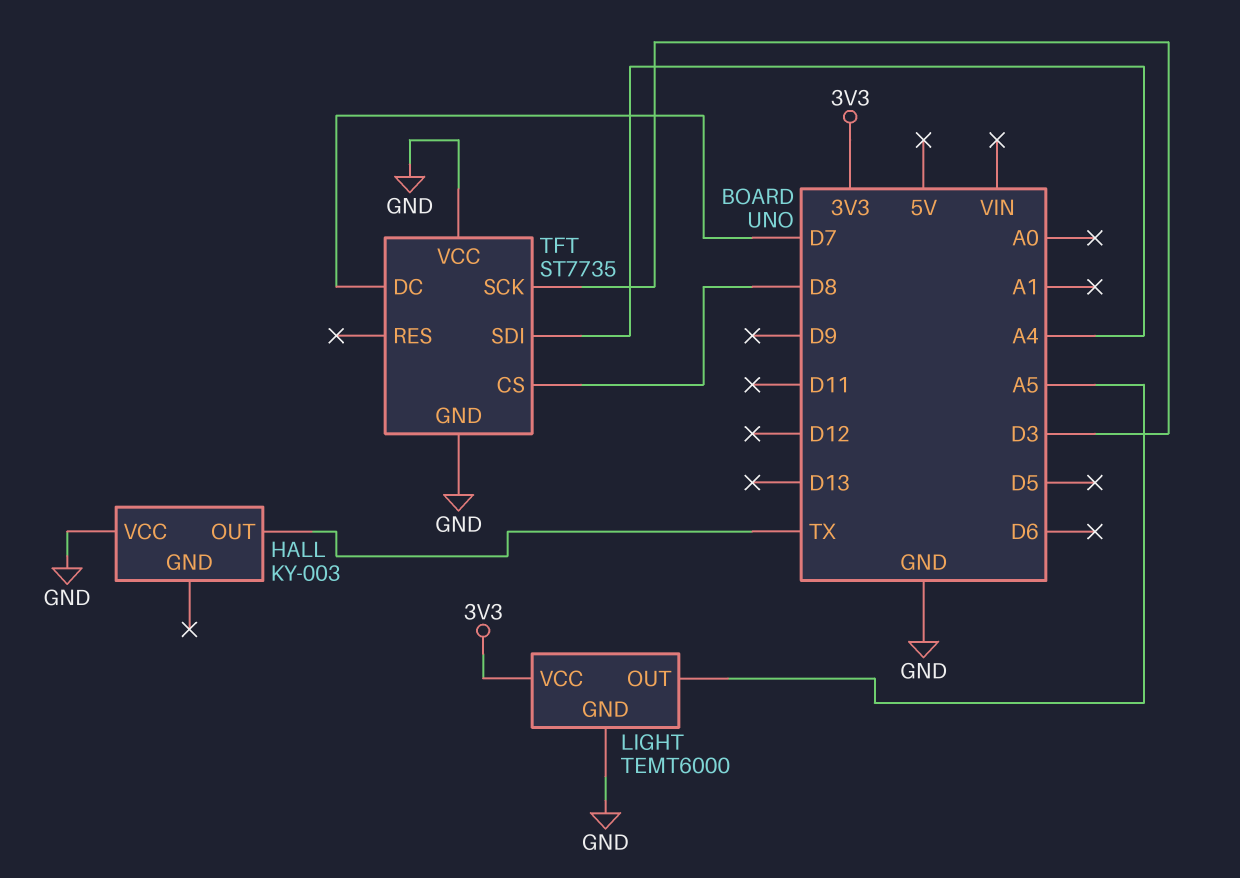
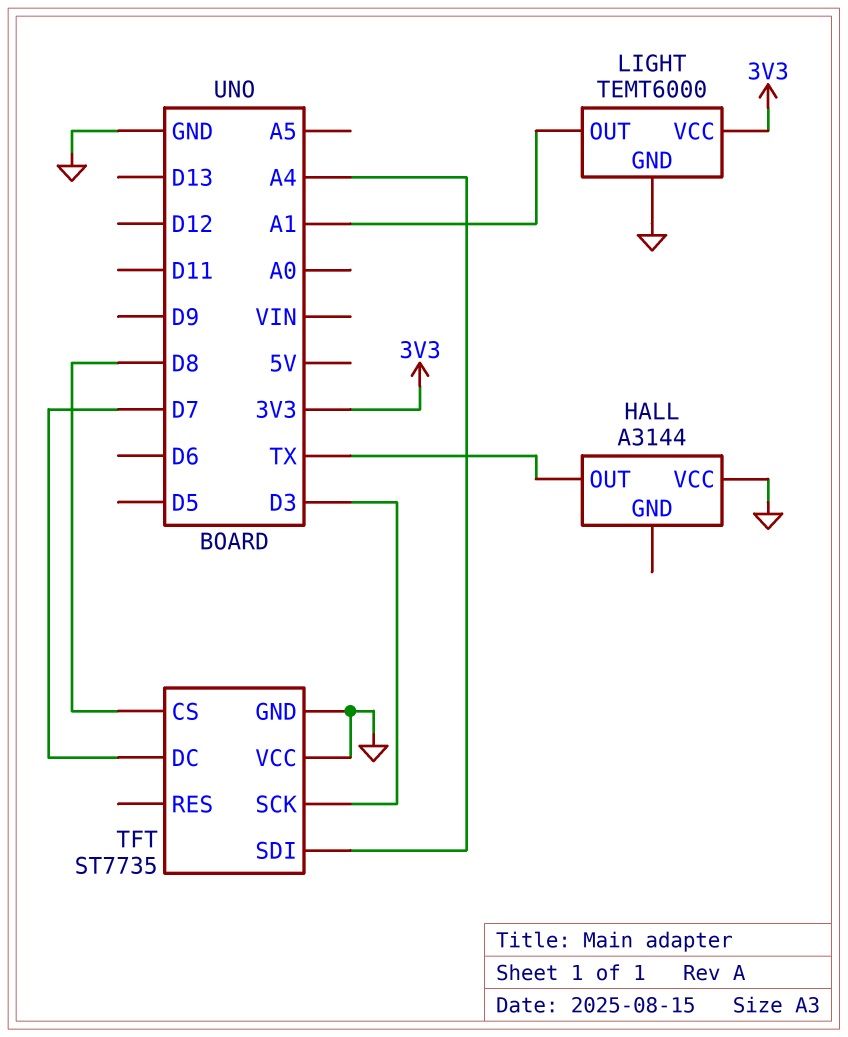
HALL: KY-003 -> A3144
LIGHT pin OUT: A5 -> A1

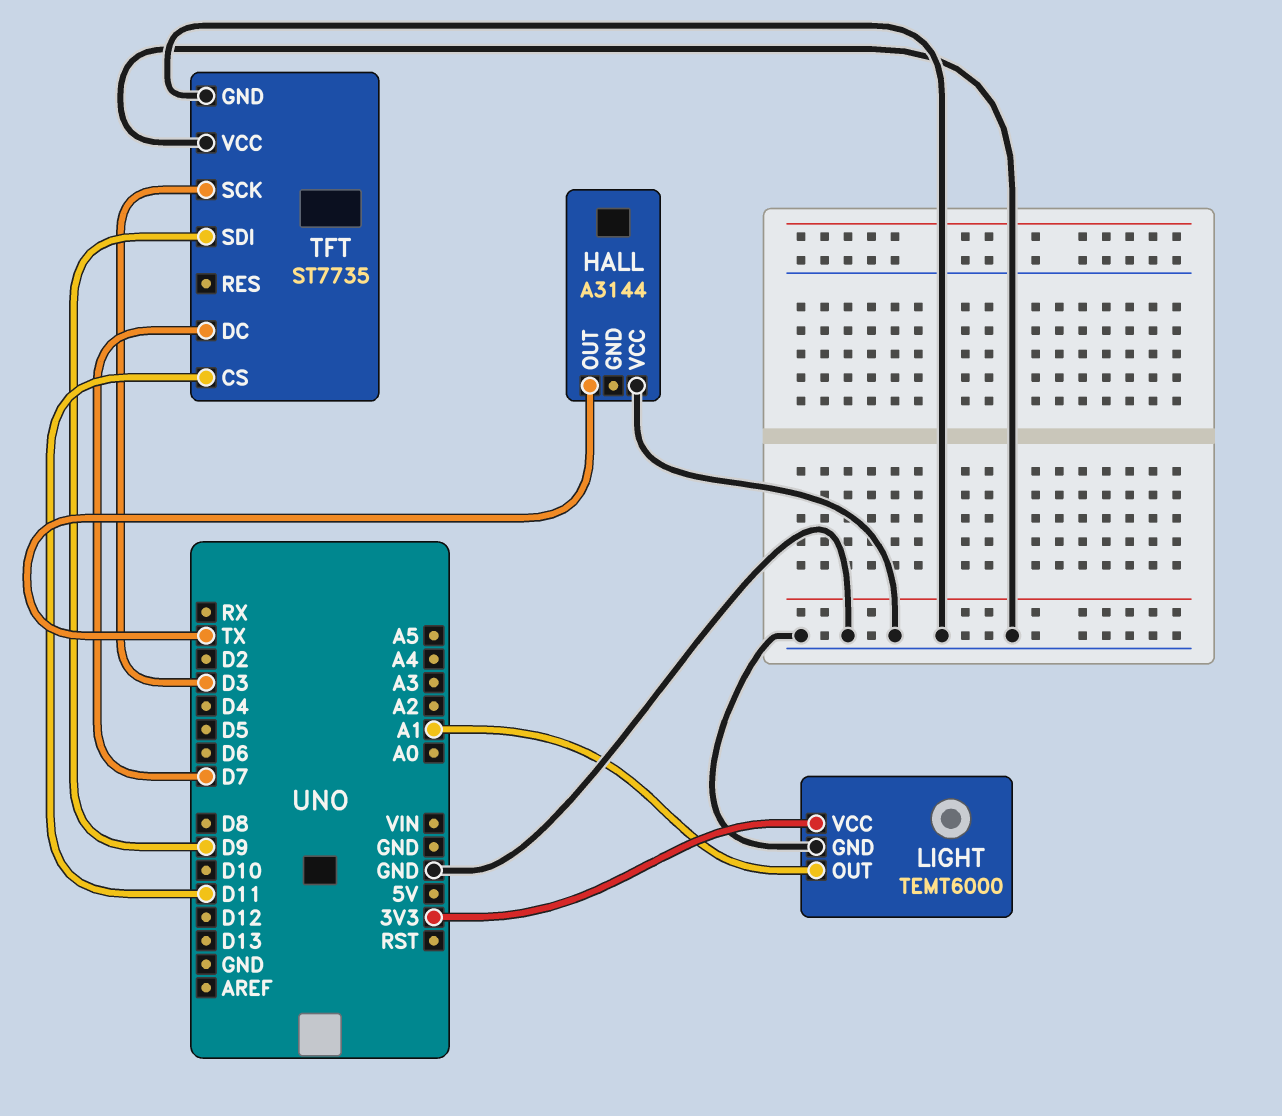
TFT pin CS: D8 -> D11
TFT pin SDI: A4 -> D9

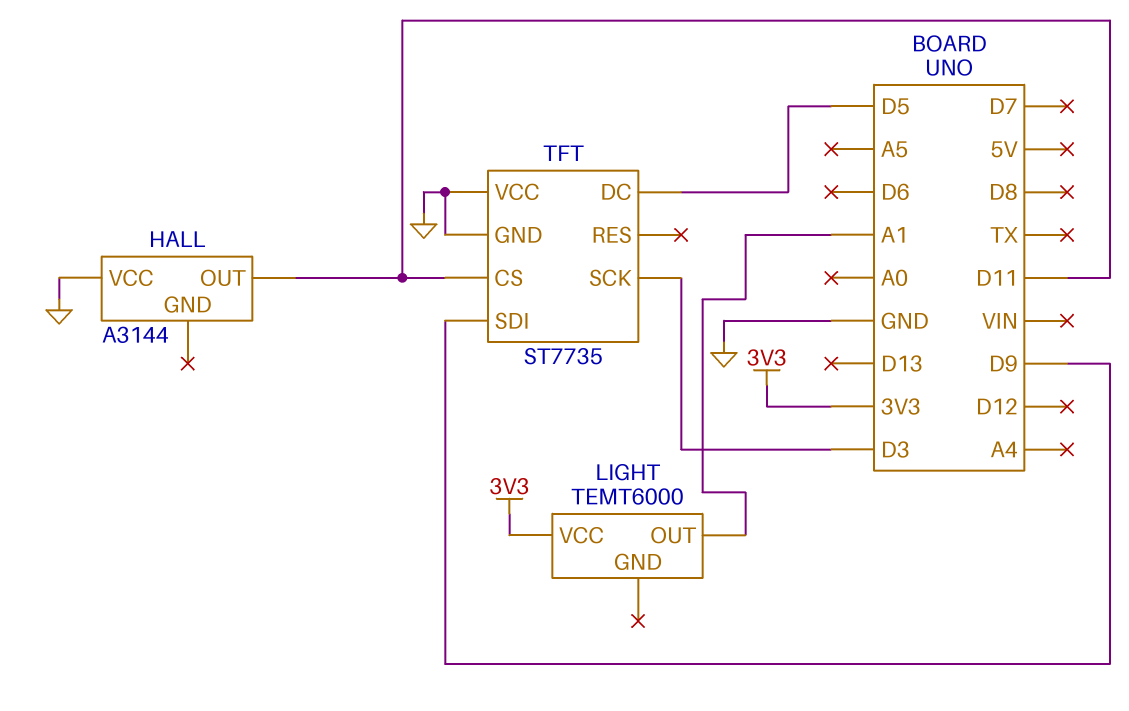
HALL pin OUT: TX -> D11
LIGHT pin GND: GND -> none
TFT pin DC: D7 -> D5

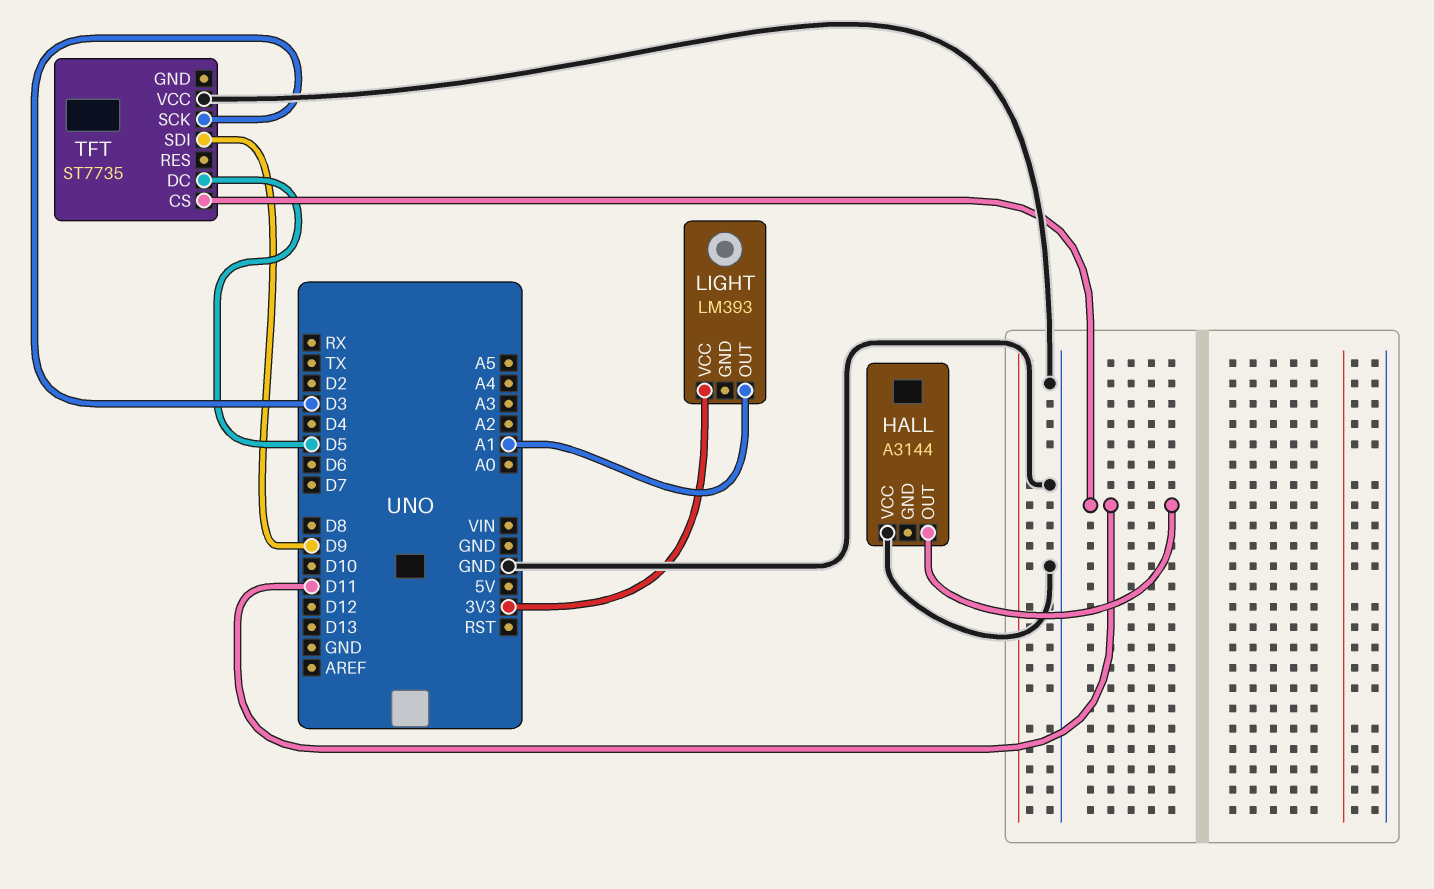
LIGHT: TEMT6000 -> LM393
TFT pin GND: GND -> none

